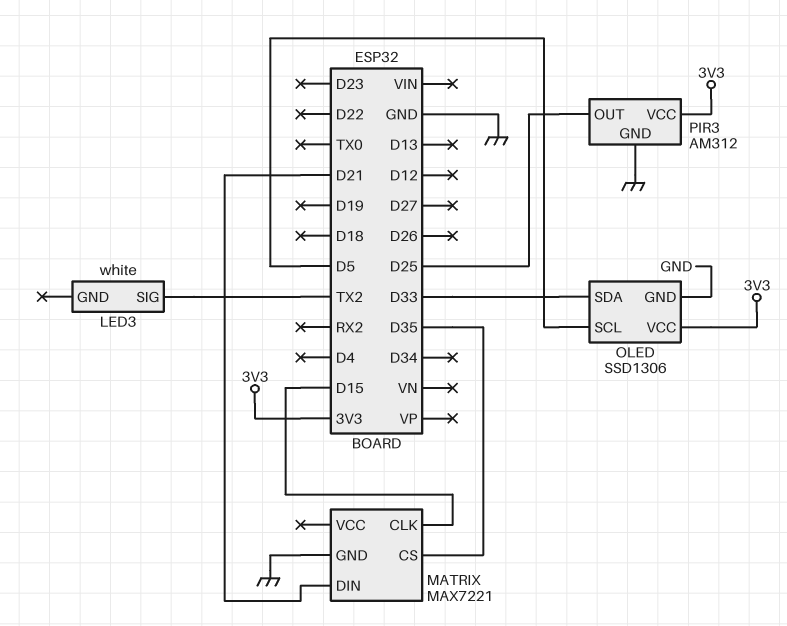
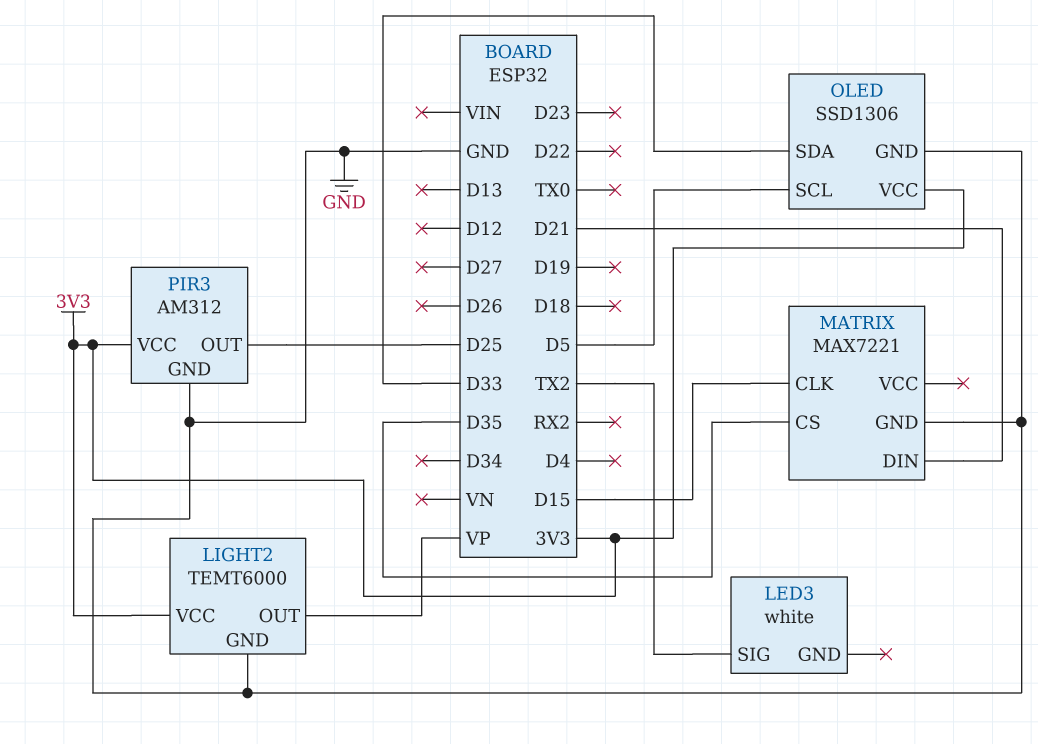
LIGHT2: none -> TEMT6000
LIGHT2 pin GND: none -> GND
LIGHT2 pin OUT: none -> VP
LIGHT2 pin VCC: none -> 3V3

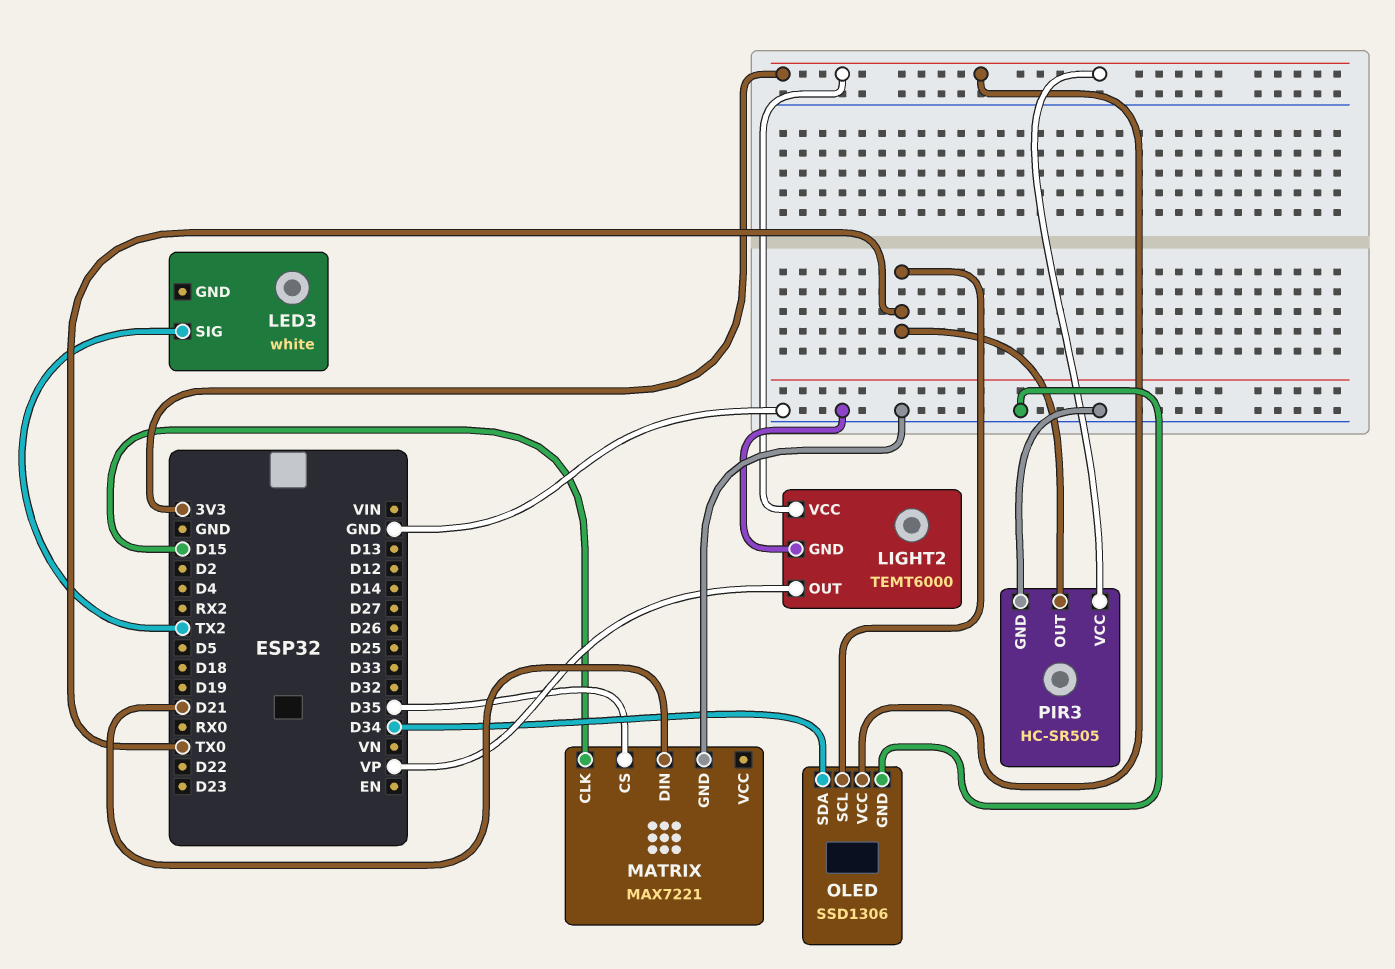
OLED pin SCL: D5 -> TX0
OLED pin SDA: D33 -> D34
PIR3: AM312 -> HC-SR505
PIR3 pin OUT: D25 -> TX0

